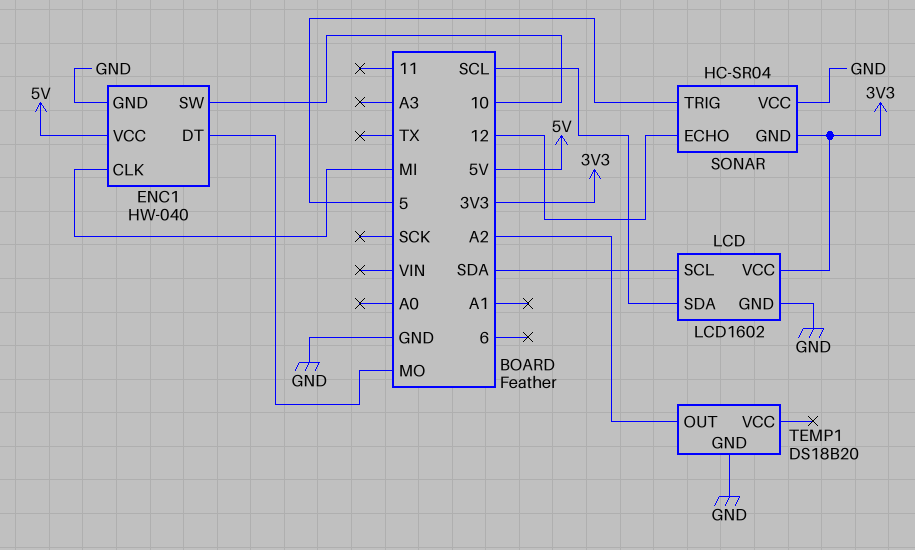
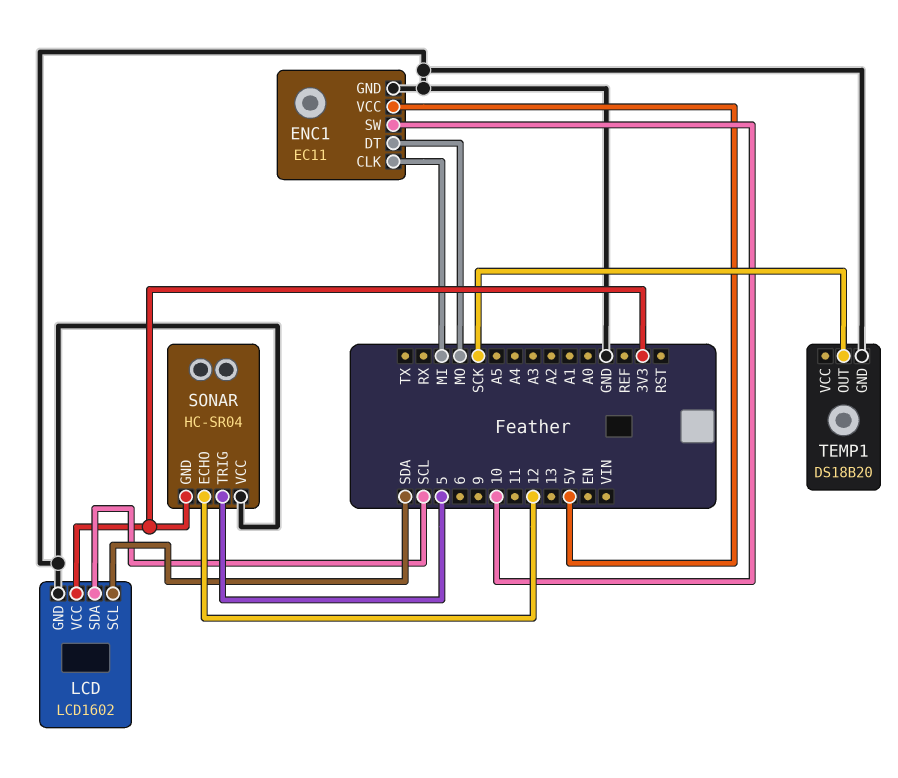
ENC1: HW-040 -> EC11
TEMP1 pin OUT: A2 -> SCK

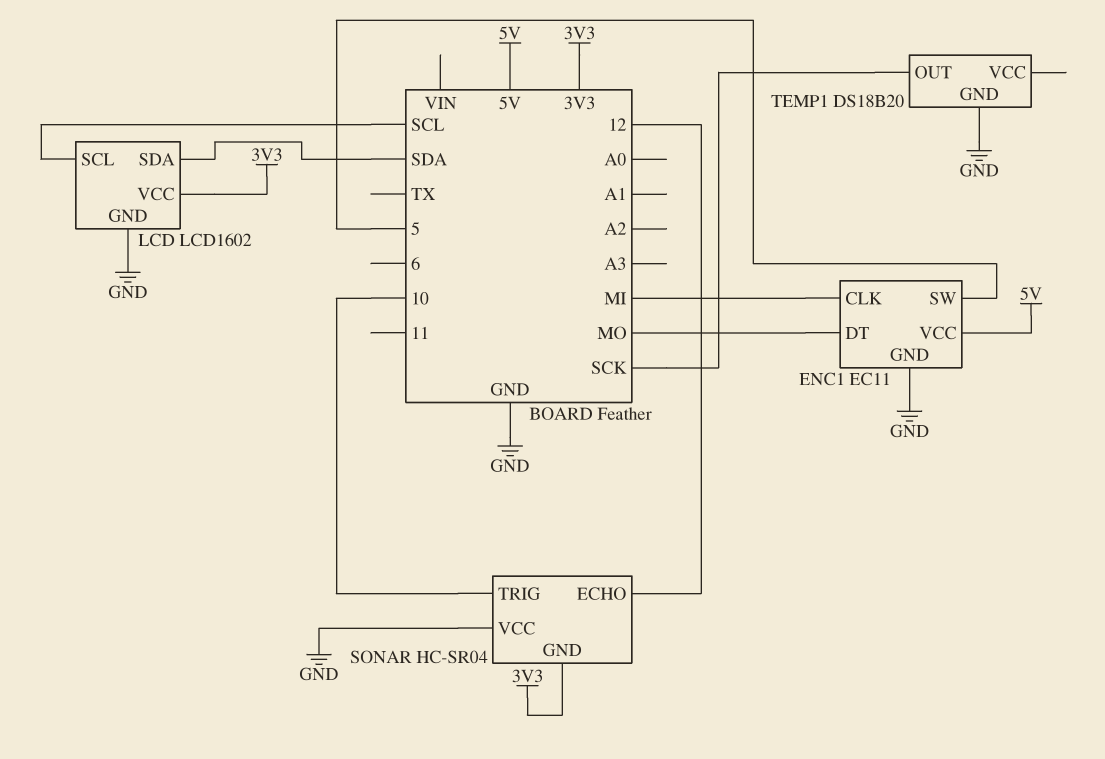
ENC1 pin SW: 10 -> 5
LCD pin SCL: SDA -> SCL
LCD pin SDA: SCL -> SDA
SONAR pin TRIG: 5 -> 10

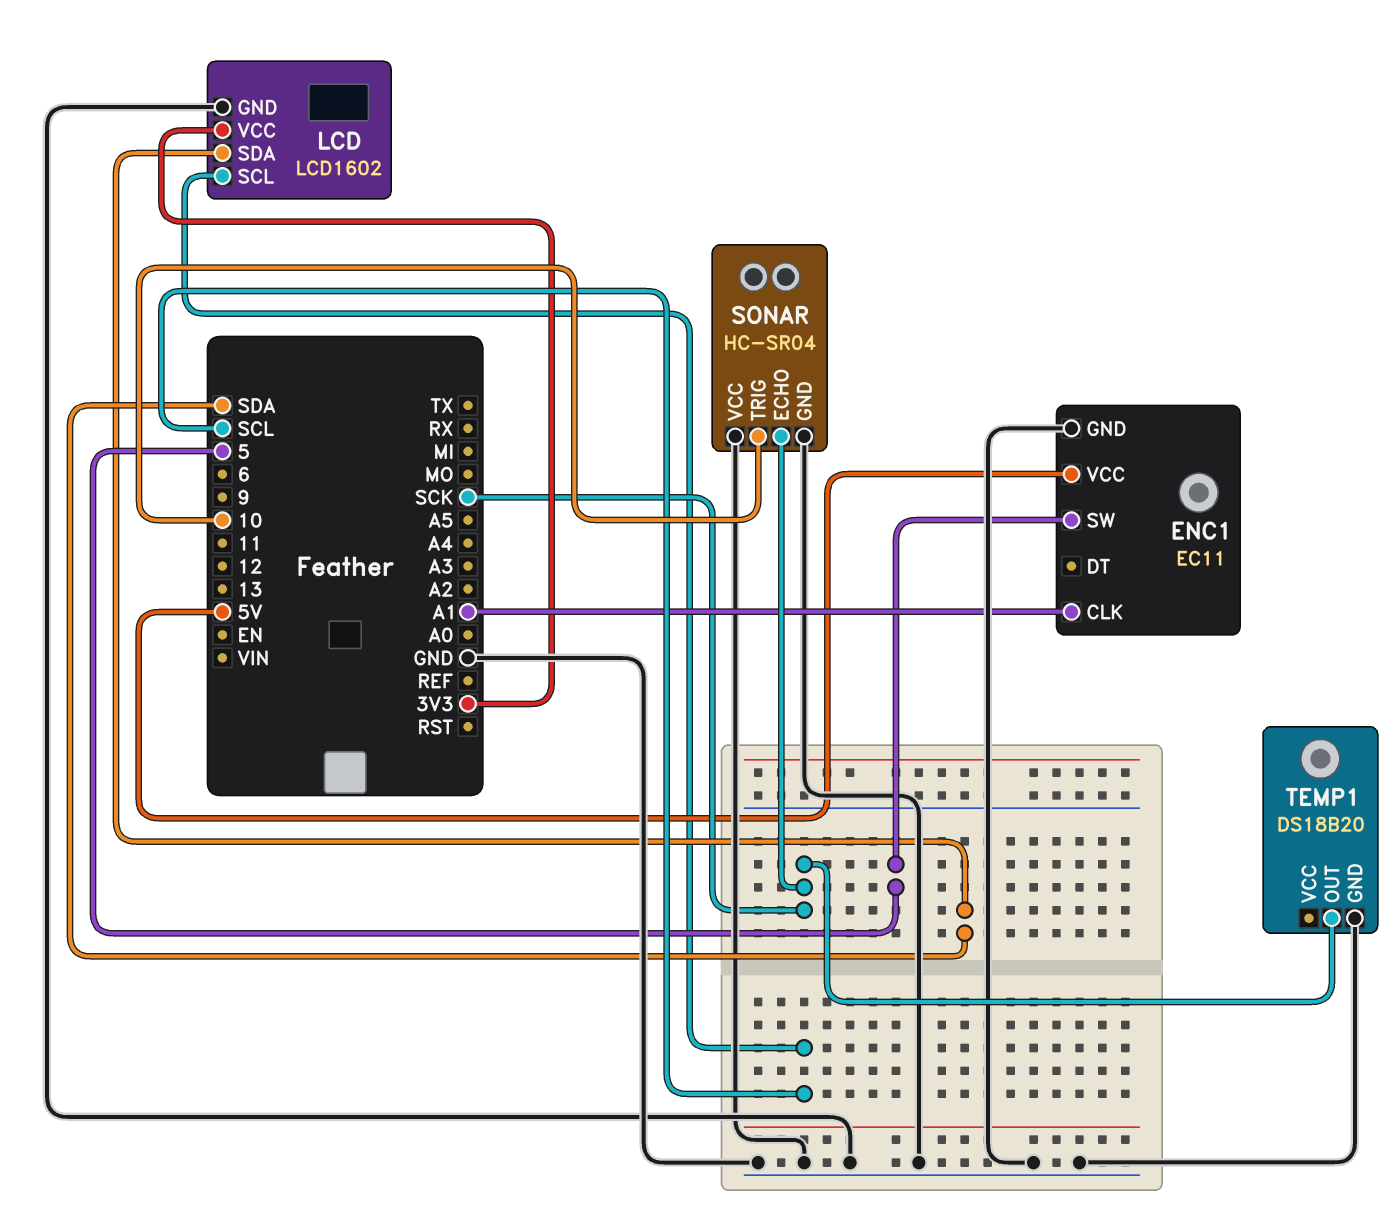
ENC1 pin CLK: MI -> A1
ENC1 pin DT: MO -> none
SONAR pin ECHO: 12 -> SCK
SONAR pin GND: 3V3 -> GND

